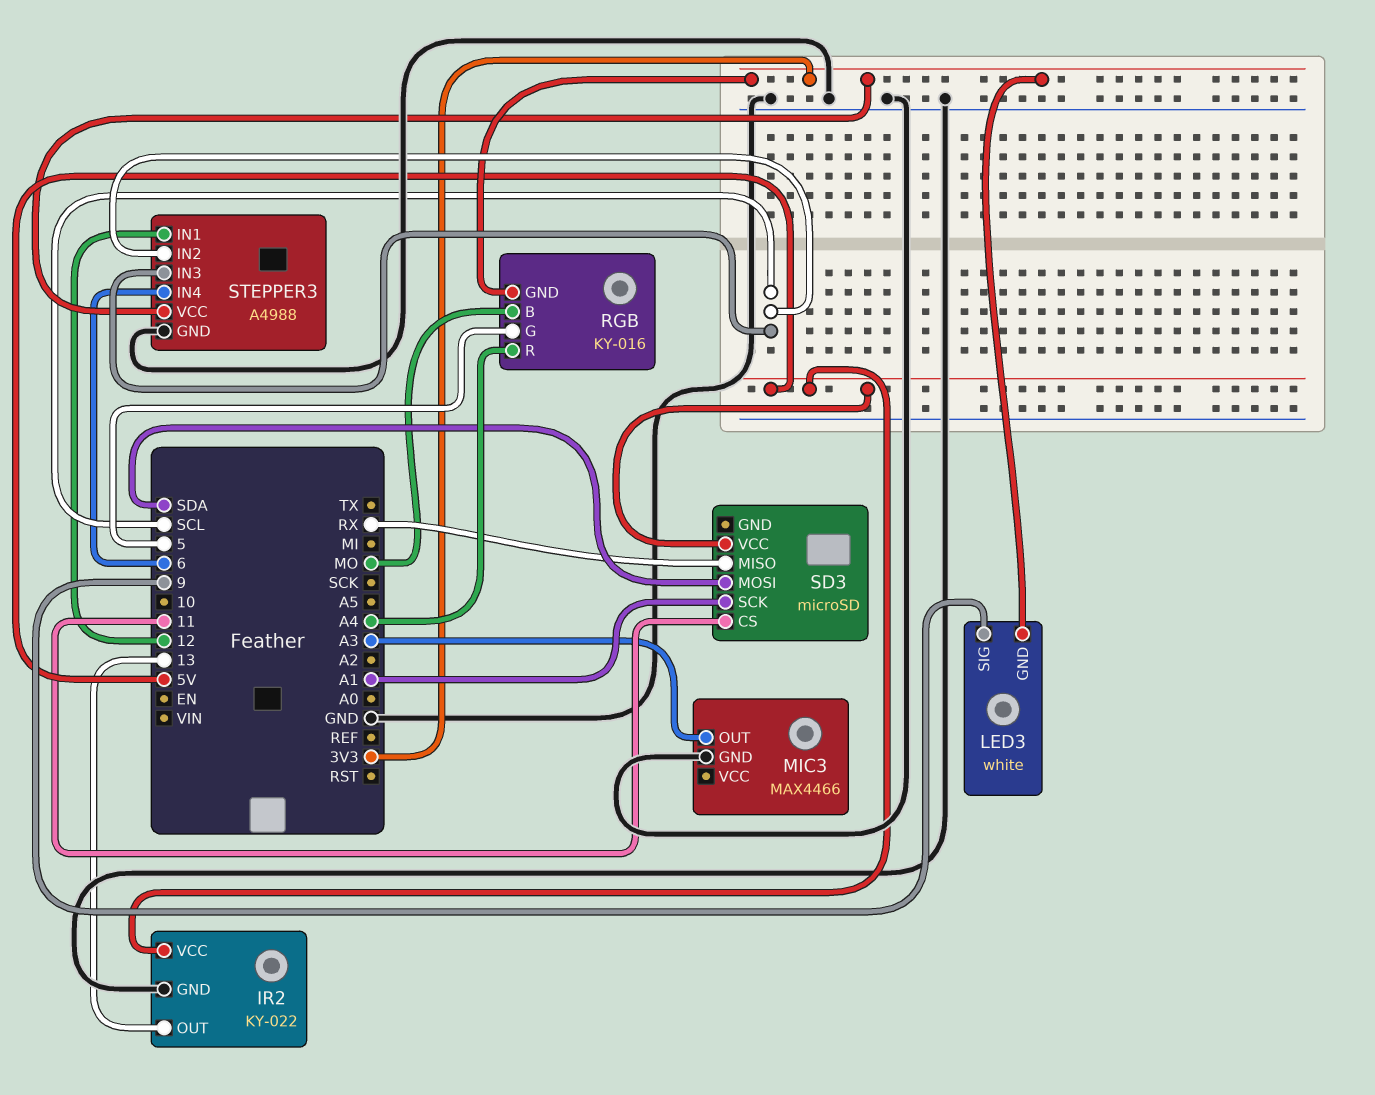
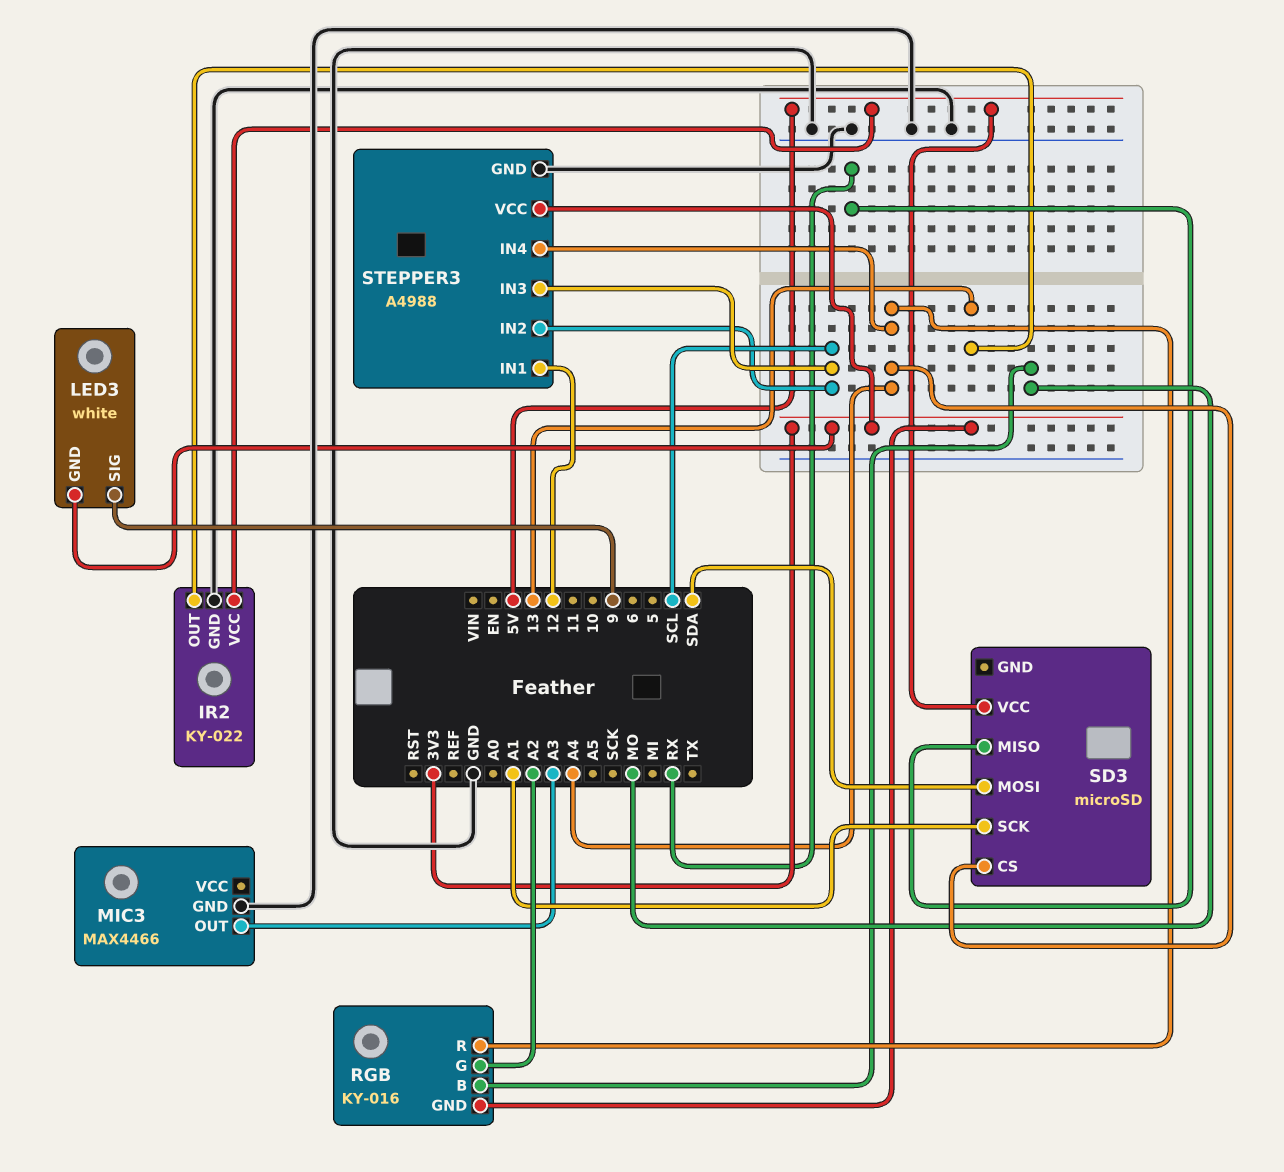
RGB pin G: 5 -> A2
SD3 pin CS: 11 -> A4
STEPPER3 pin IN4: 6 -> A4

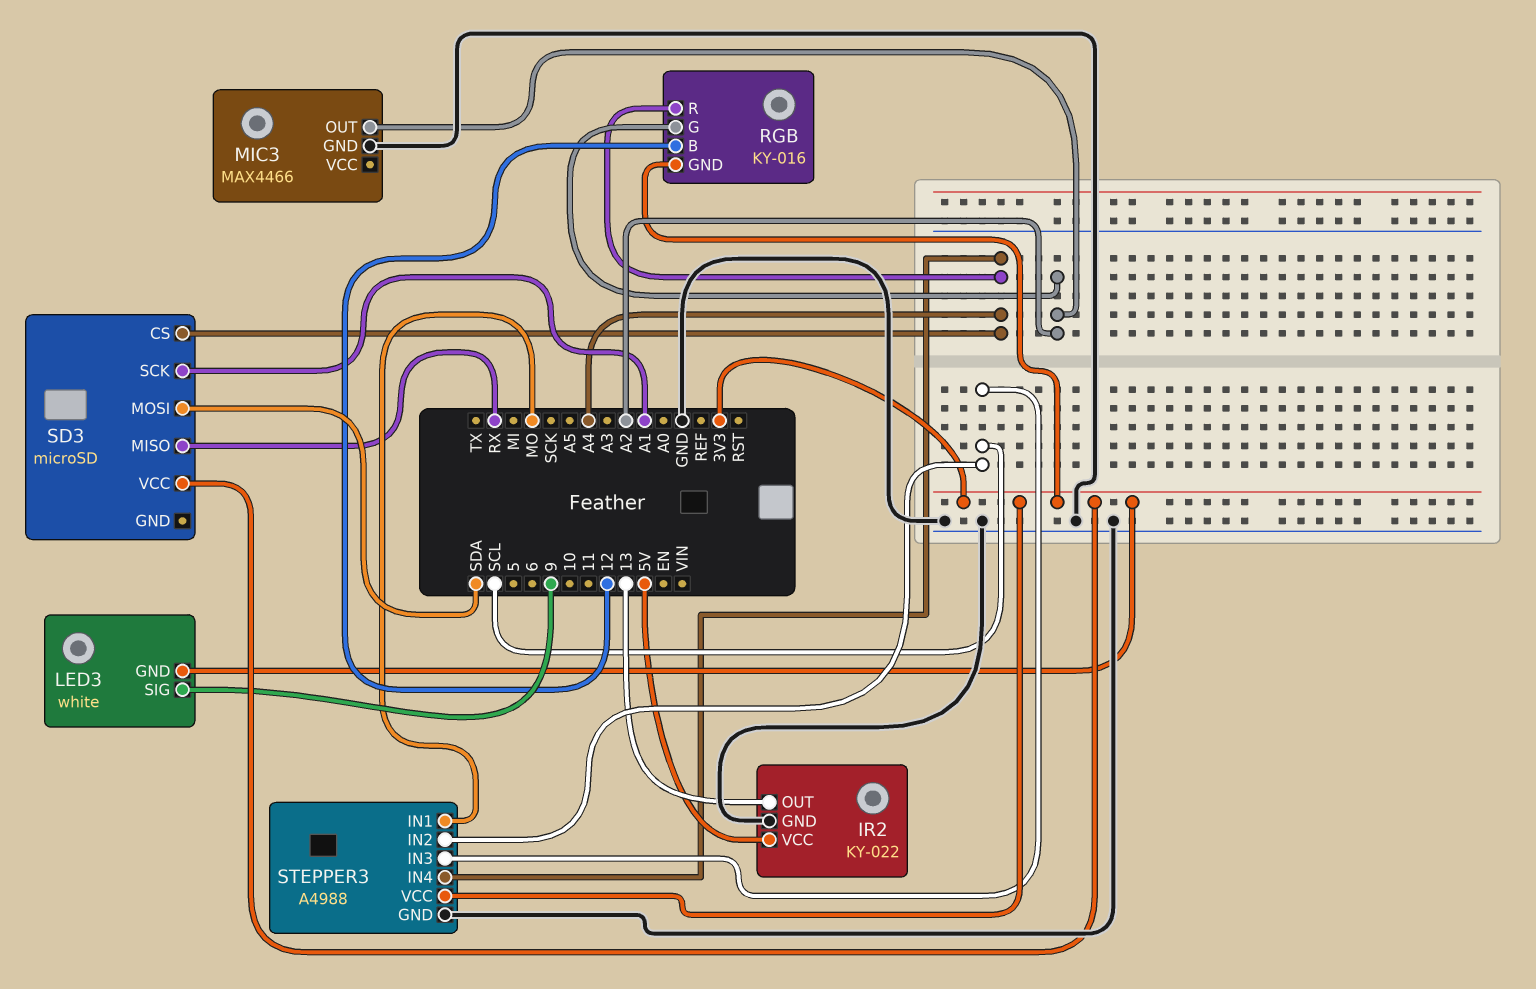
MIC3 pin OUT: A3 -> A2
RGB pin B: MO -> 12
SD3 pin VCC: 5V -> 3V3
STEPPER3 pin IN1: 12 -> MO

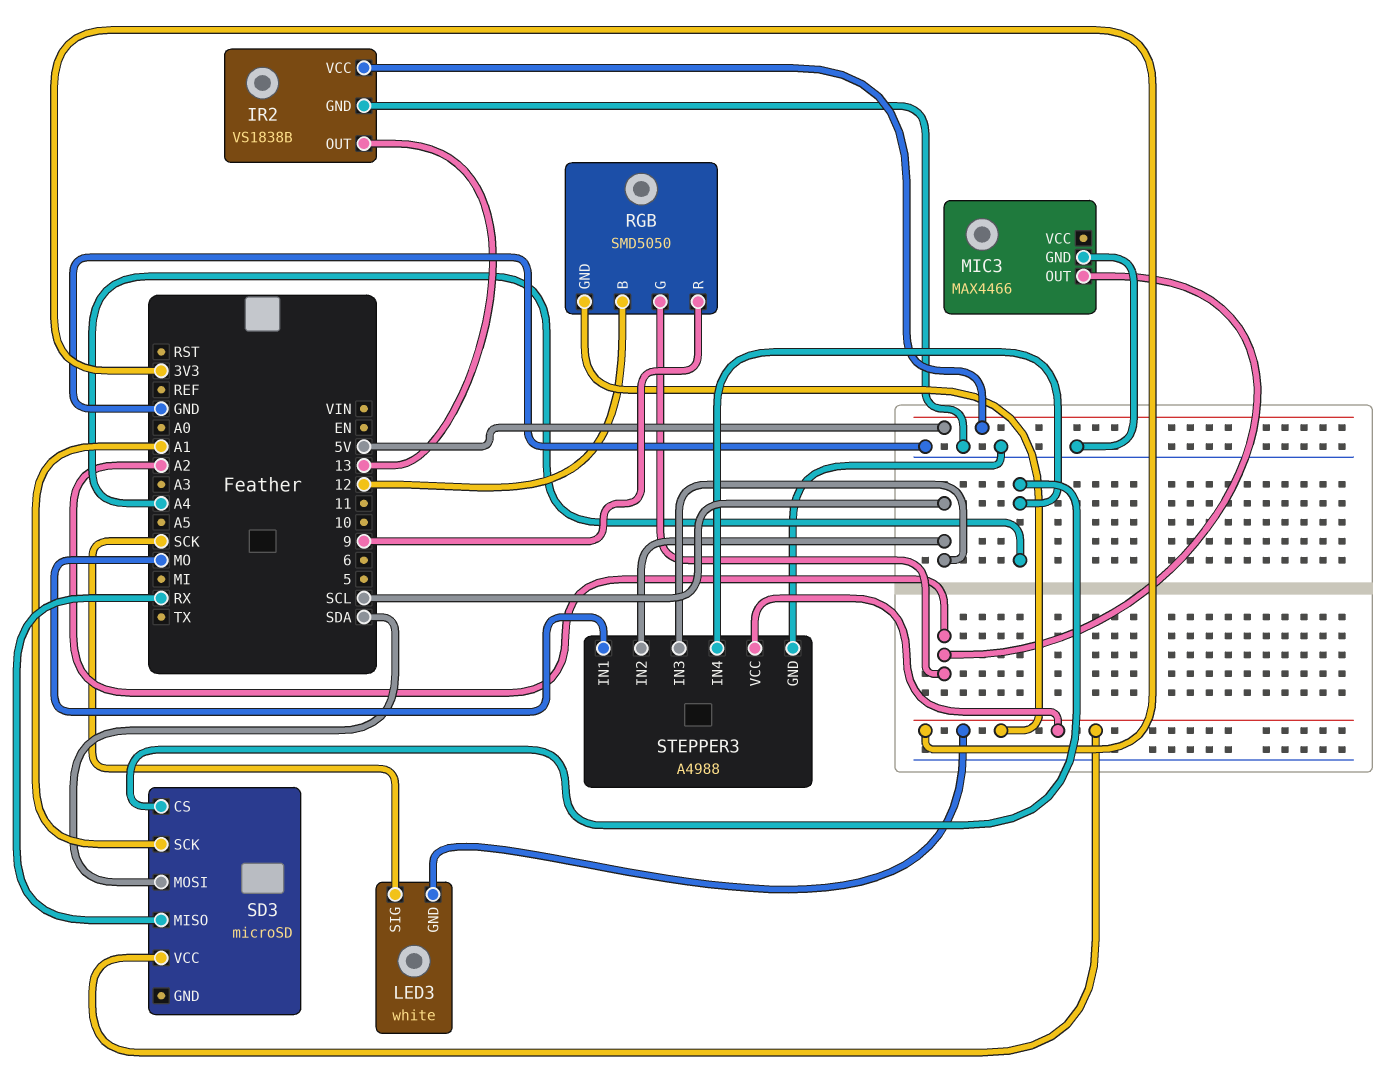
IR2: KY-022 -> VS1838B
LED3 pin SIG: 9 -> SCK
RGB: KY-016 -> SMD5050
RGB pin R: A4 -> 9

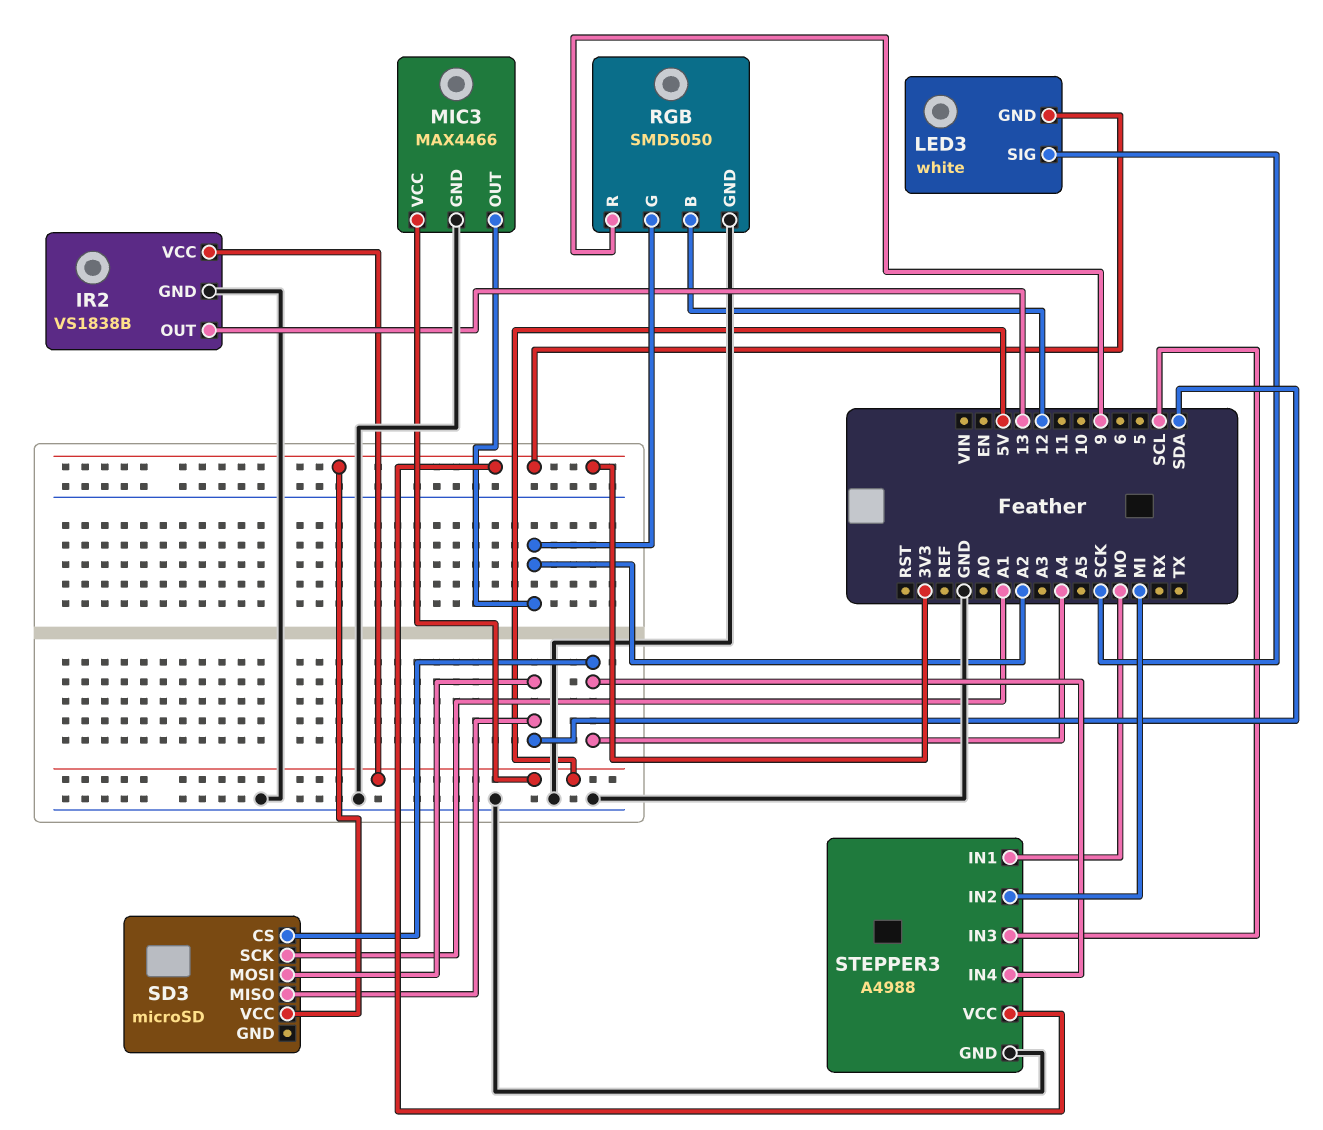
MIC3 pin VCC: none -> 5V
RGB pin GND: 3V3 -> GND
SD3 pin MISO: RX -> SDA
STEPPER3 pin IN2: SCL -> MI

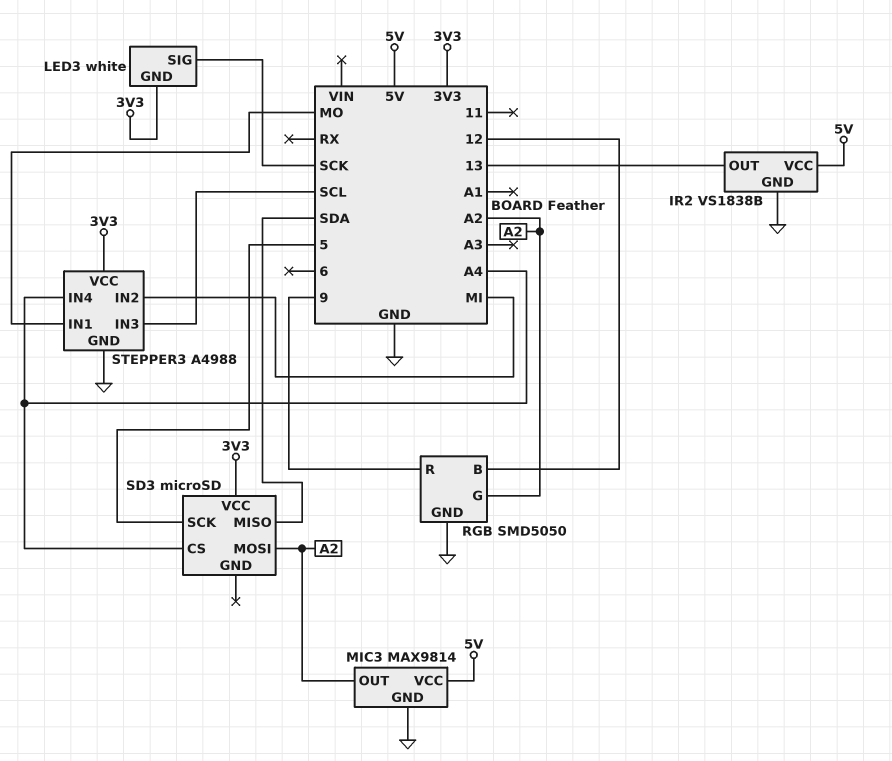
MIC3: MAX4466 -> MAX9814
SD3 pin MOSI: SDA -> A2
SD3 pin SCK: A1 -> 5

